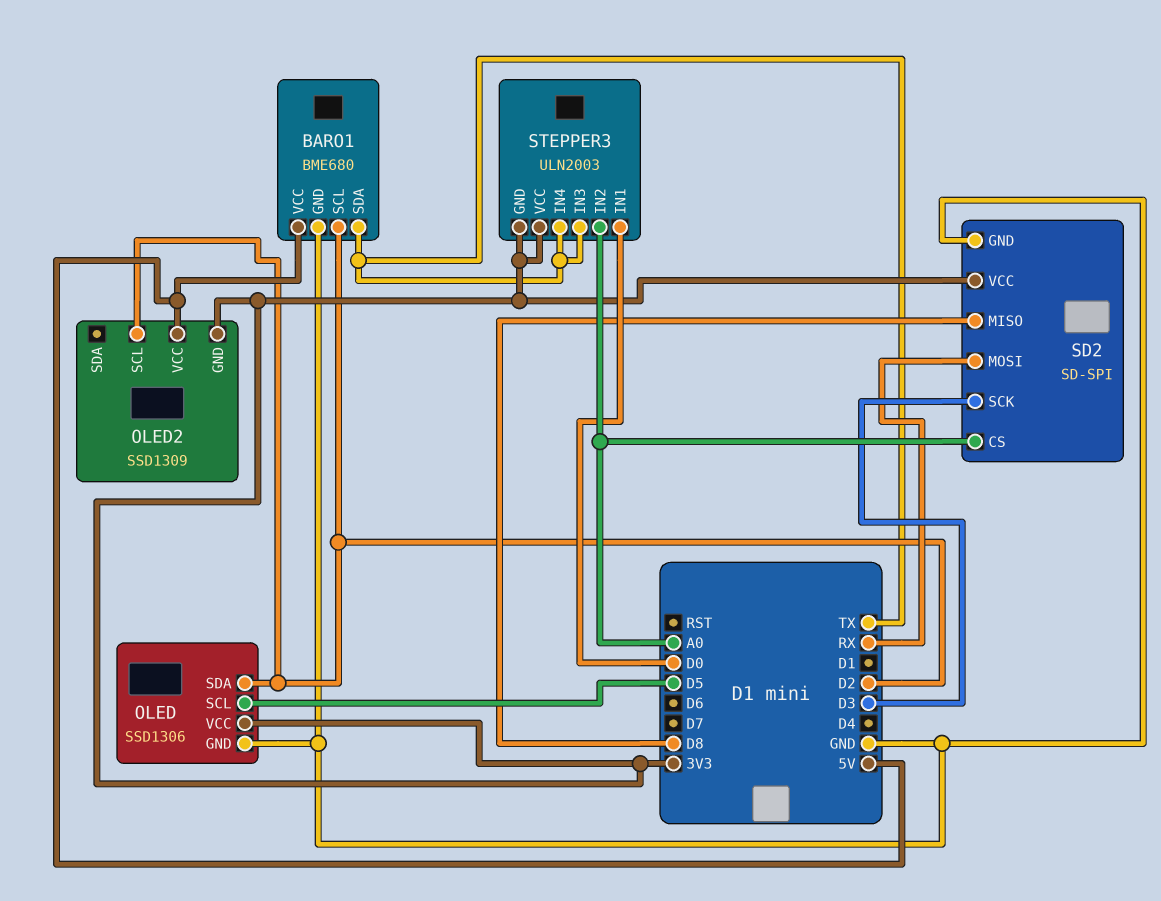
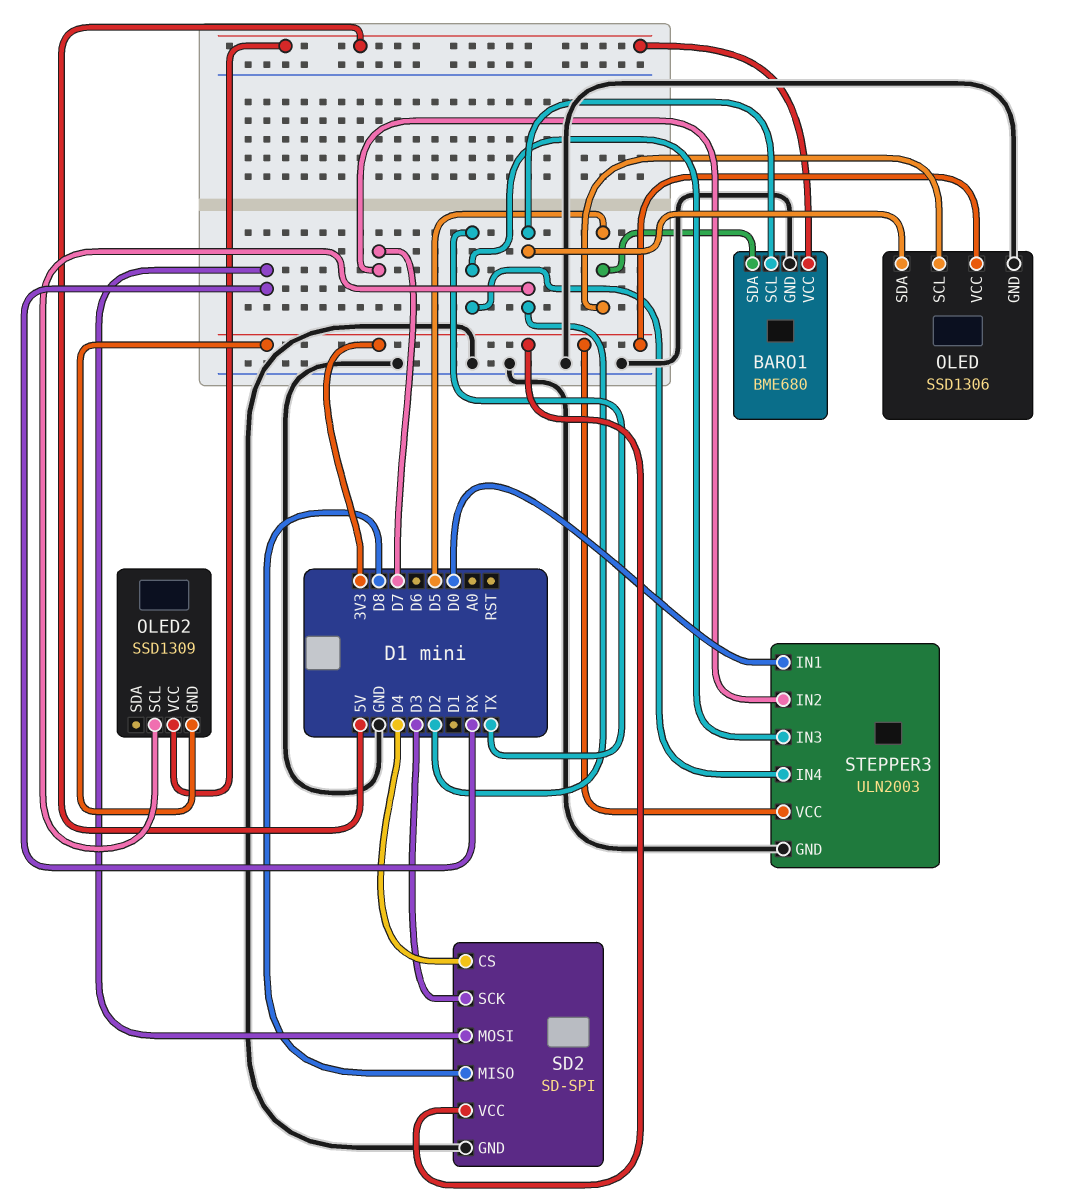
BARO1 pin SDA: TX -> D5
SD2 pin CS: A0 -> D4
STEPPER3 pin GND: 3V3 -> GND
STEPPER3 pin IN2: A0 -> D7

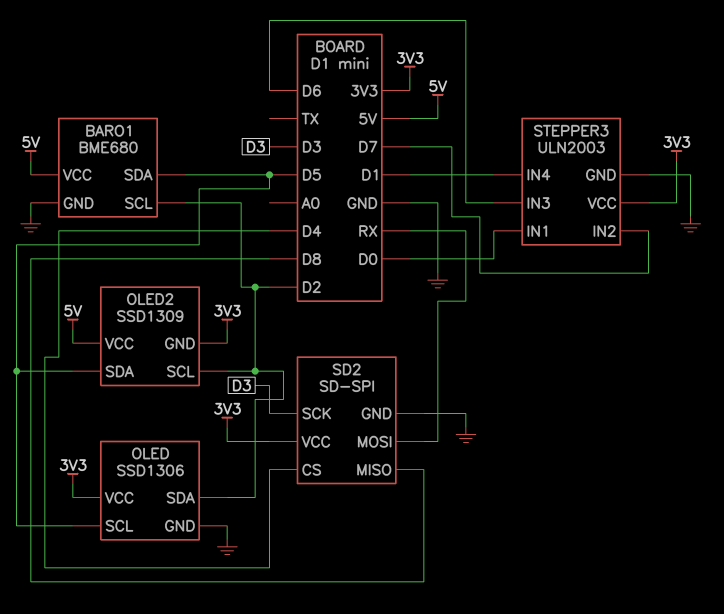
OLED2 pin SDA: none -> D5
STEPPER3 pin IN3: TX -> D6
STEPPER3 pin IN4: TX -> D1

